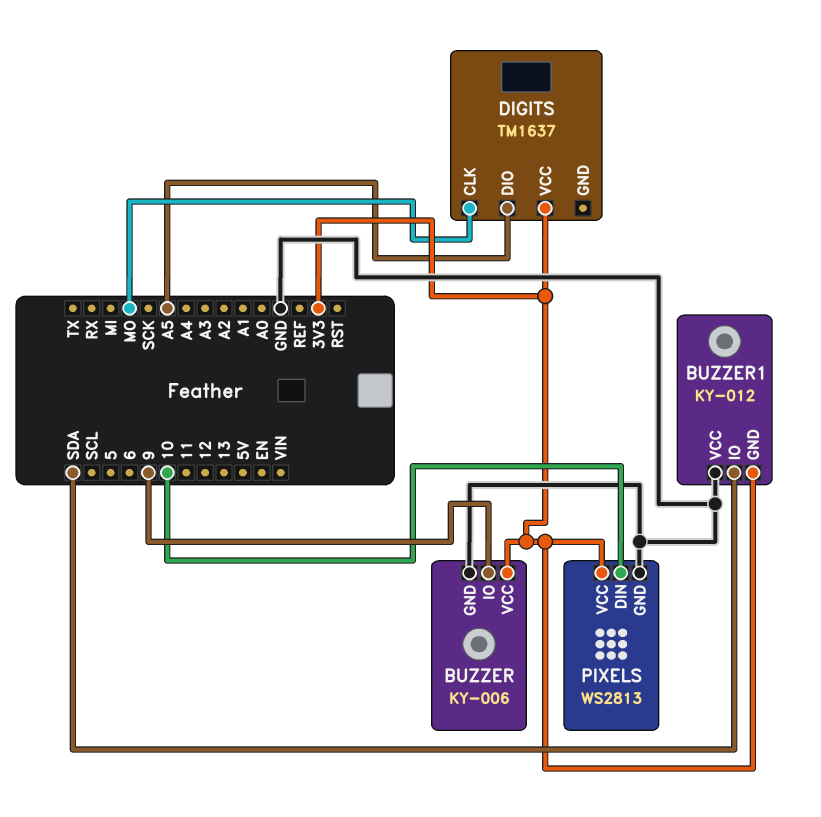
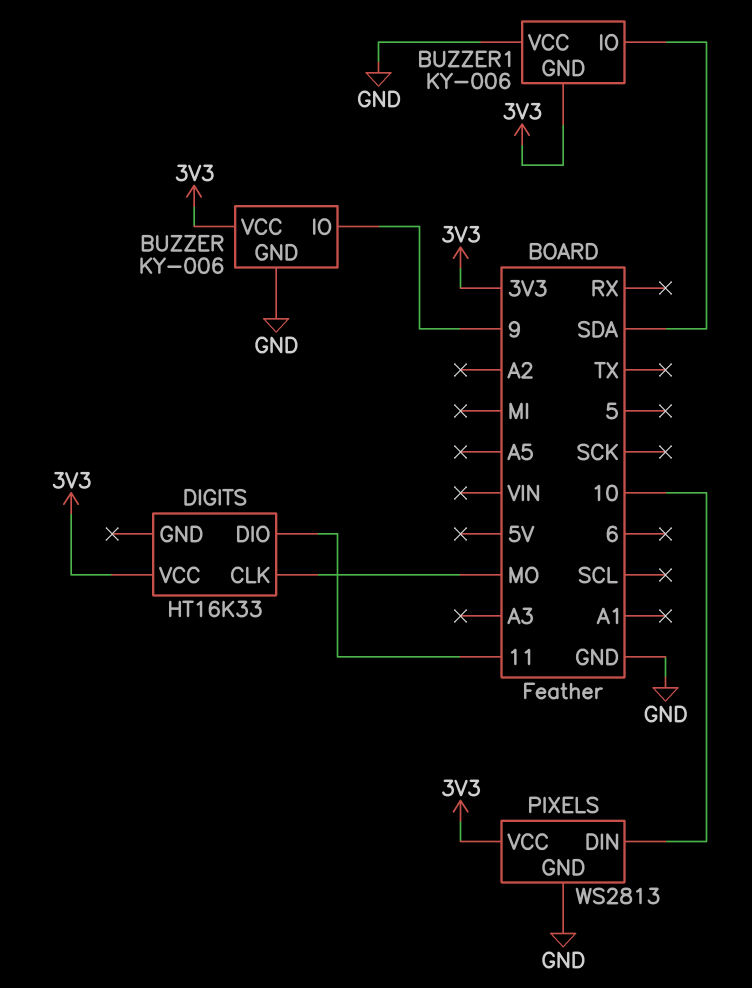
BUZZER1: KY-012 -> KY-006
DIGITS: TM1637 -> HT16K33
DIGITS pin DIO: A5 -> 11

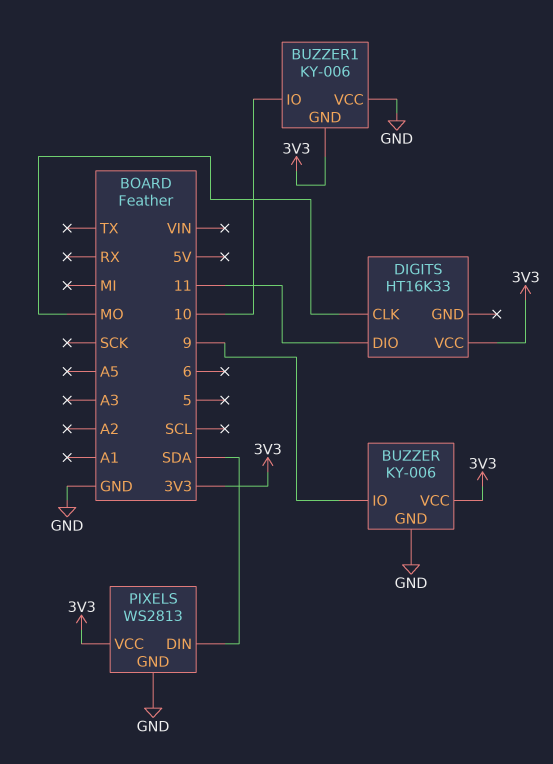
BUZZER1 pin IO: SDA -> 10
PIXELS pin DIN: 10 -> SDA

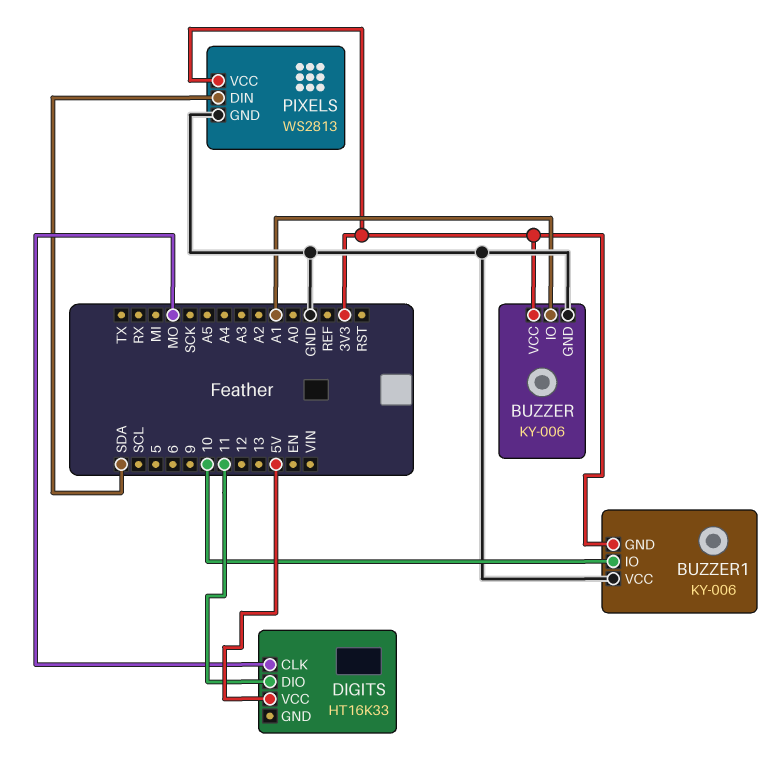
BUZZER pin IO: 9 -> A1
DIGITS pin VCC: 3V3 -> 5V

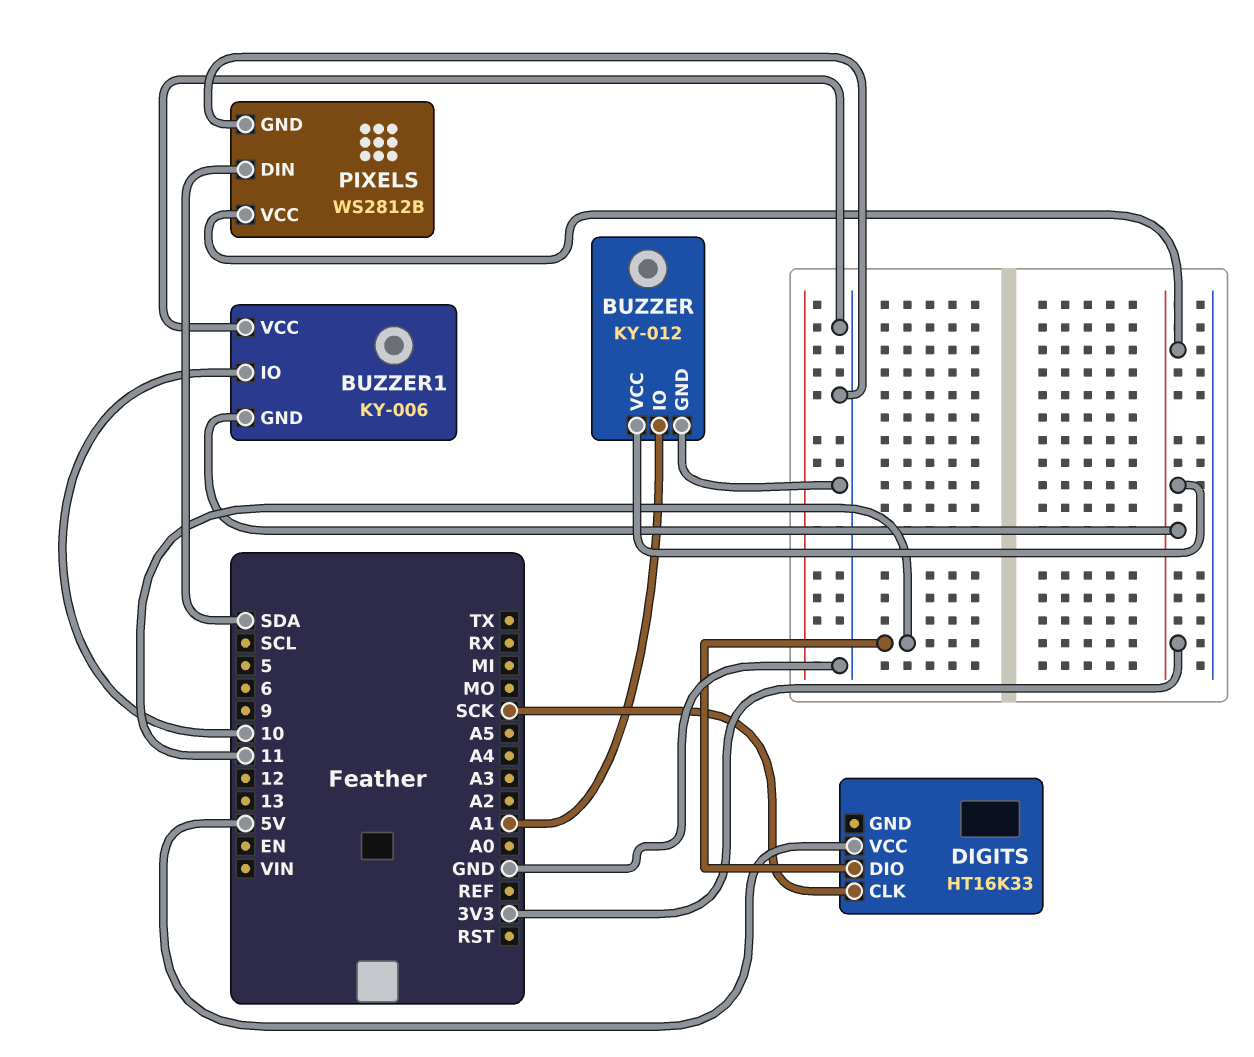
BUZZER: KY-006 -> KY-012
DIGITS pin CLK: MO -> SCK
PIXELS: WS2813 -> WS2812B

